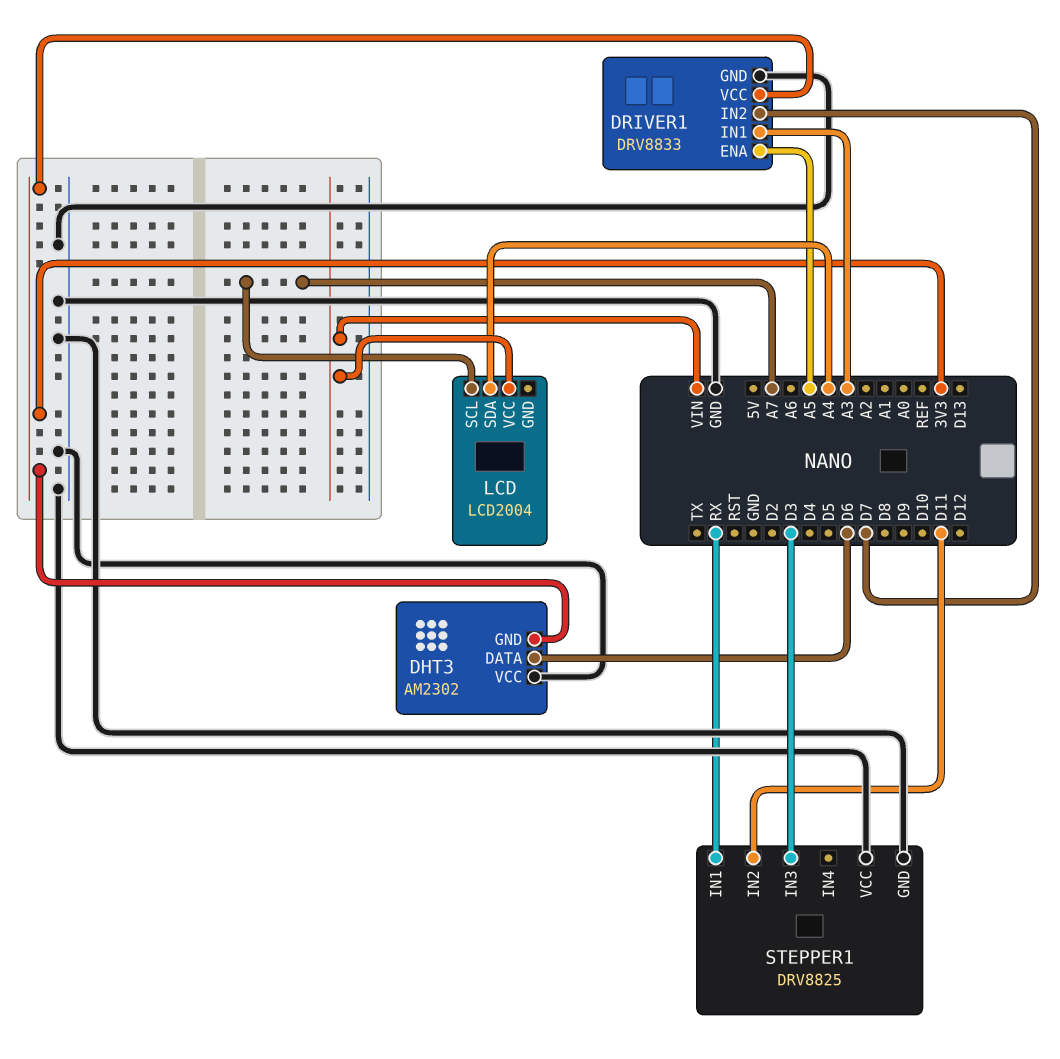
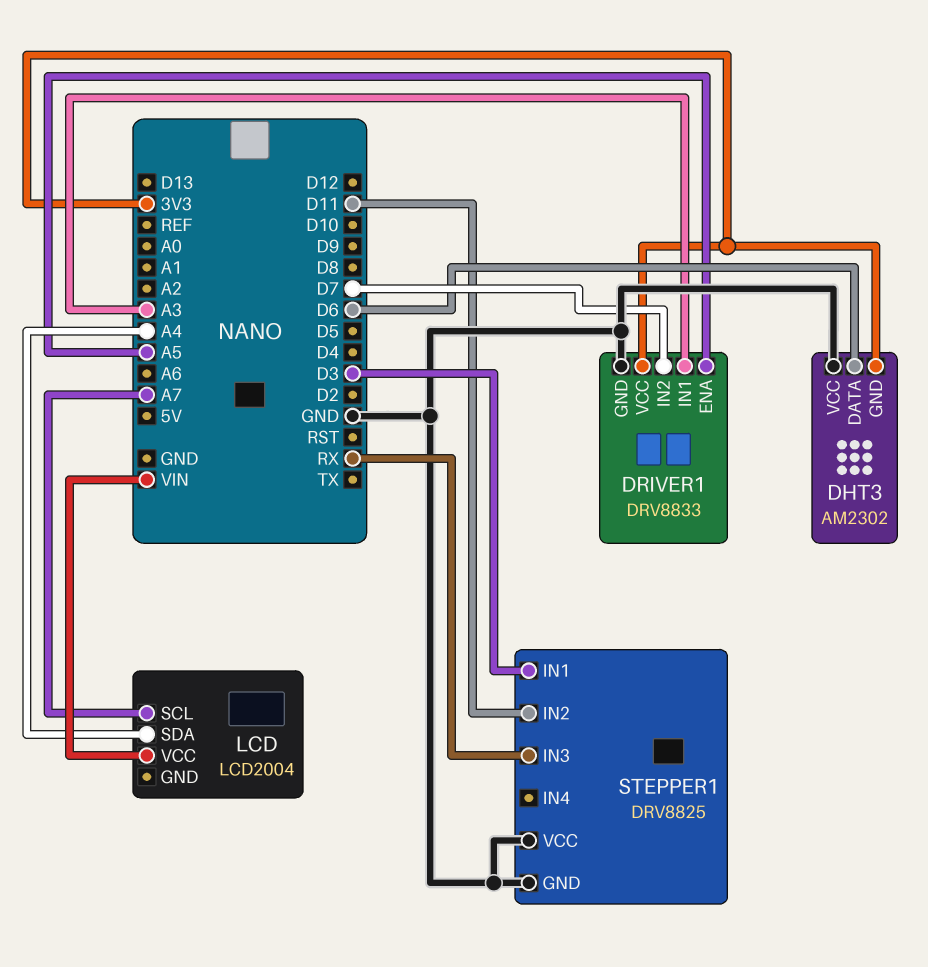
STEPPER1 pin IN1: RX -> D3
STEPPER1 pin IN3: D3 -> RX

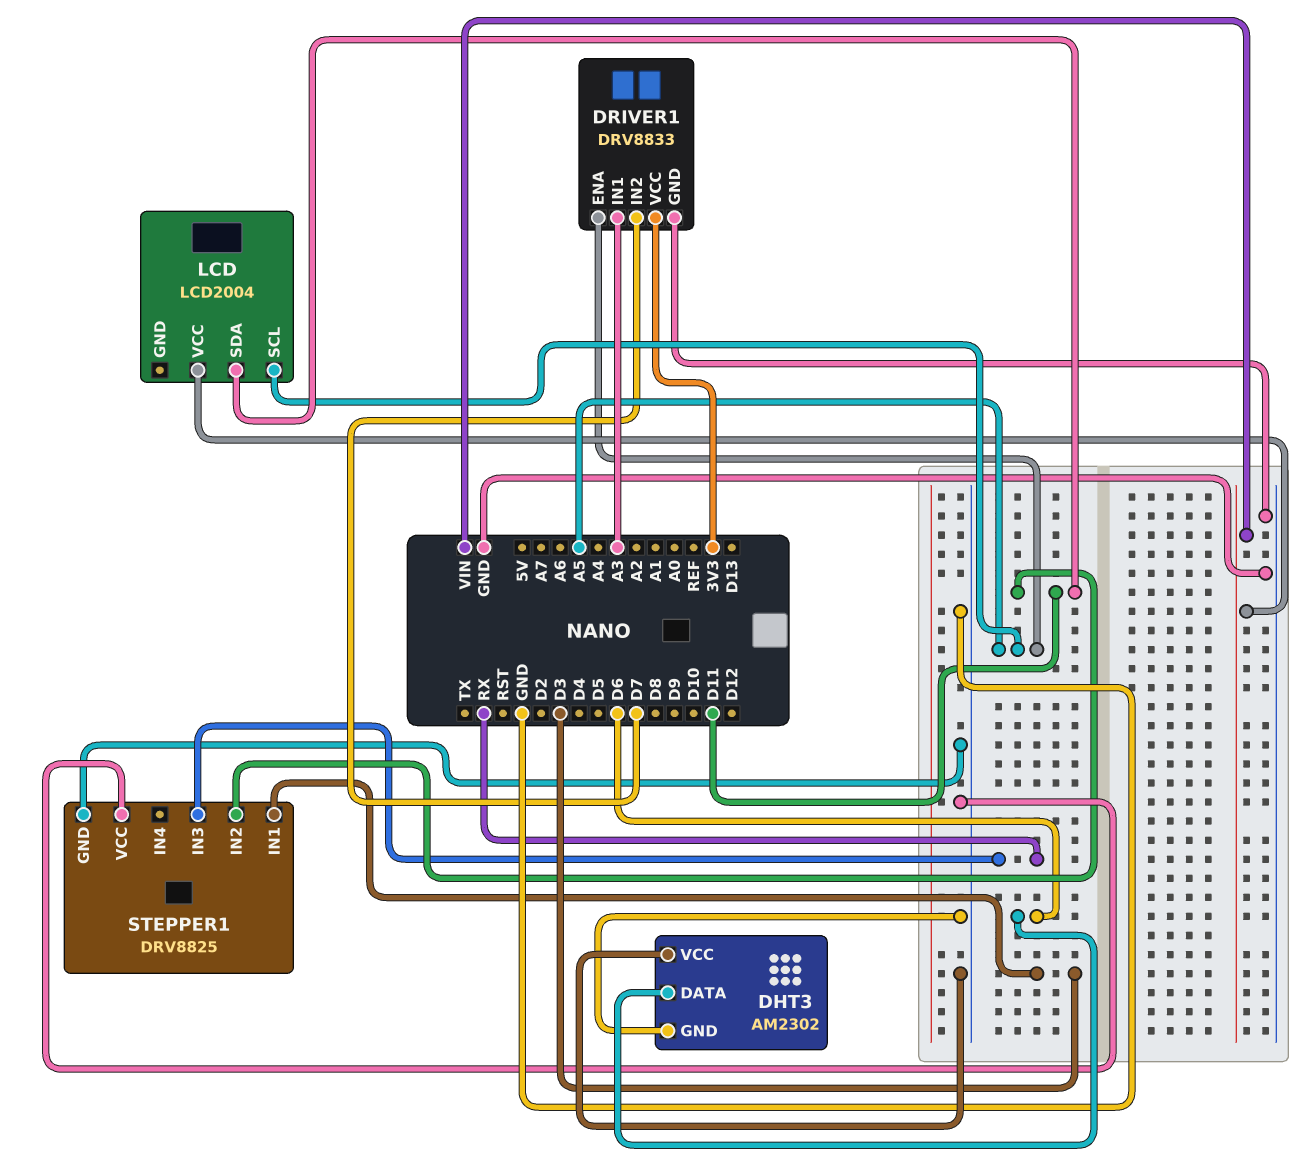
DHT3 pin GND: 3V3 -> GND
LCD pin SCL: A7 -> A5
LCD pin SDA: A4 -> D11

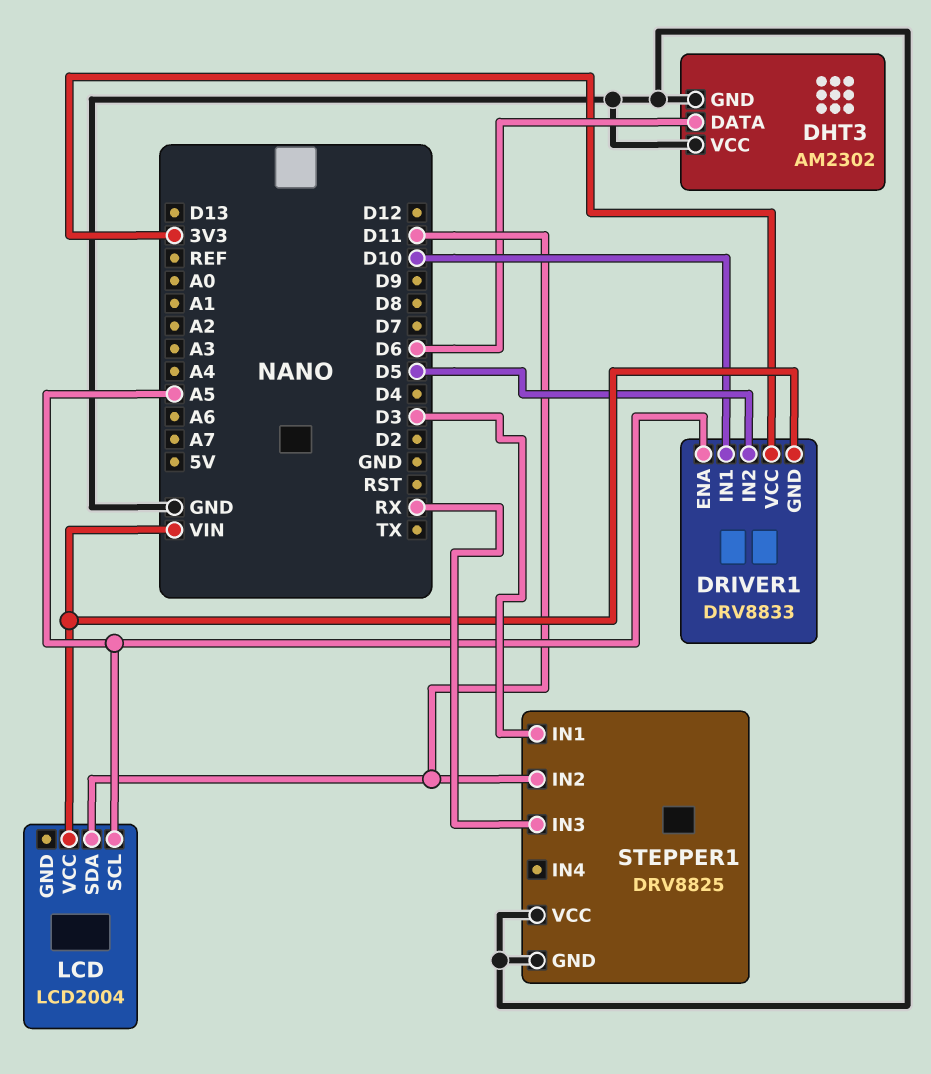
DRIVER1 pin GND: GND -> VIN
DRIVER1 pin IN1: A3 -> D10
DRIVER1 pin IN2: D7 -> D5

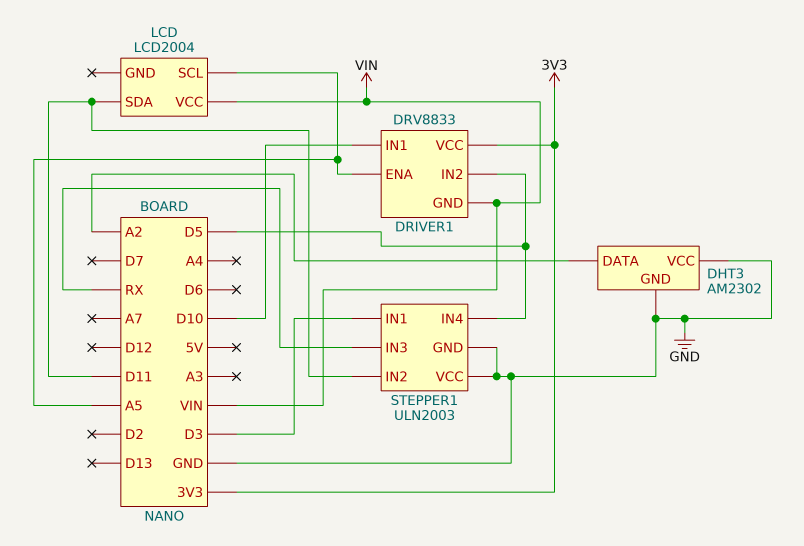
DHT3 pin DATA: D6 -> A2
STEPPER1: DRV8825 -> ULN2003
STEPPER1 pin IN4: none -> D5

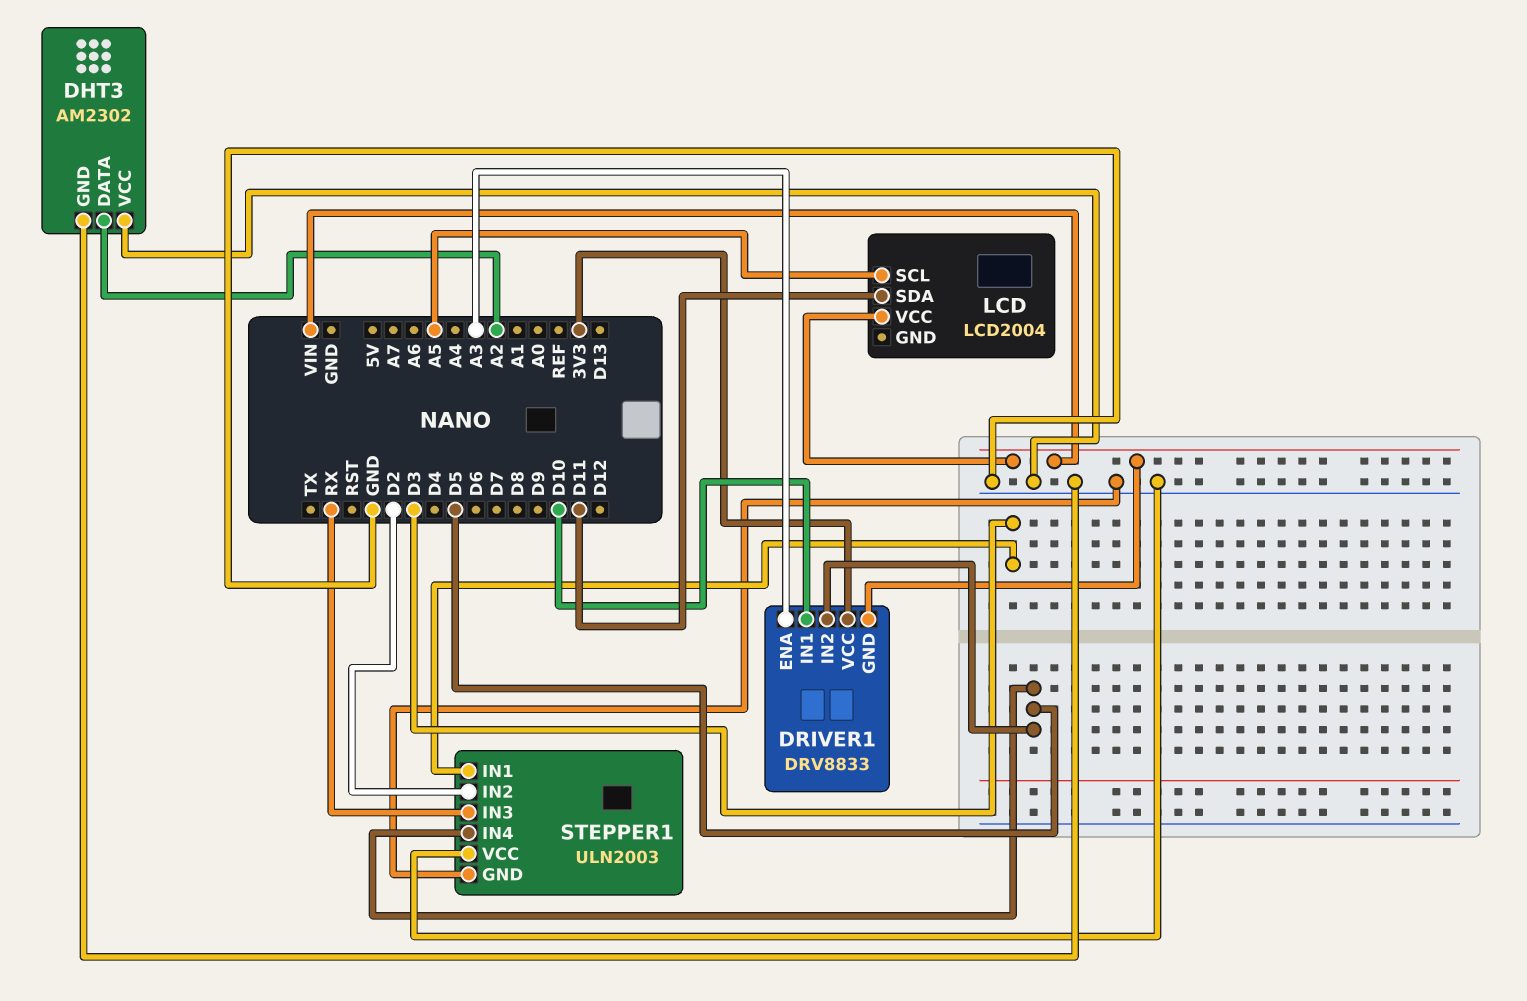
DRIVER1 pin ENA: A5 -> A3
STEPPER1 pin IN2: D11 -> D2

